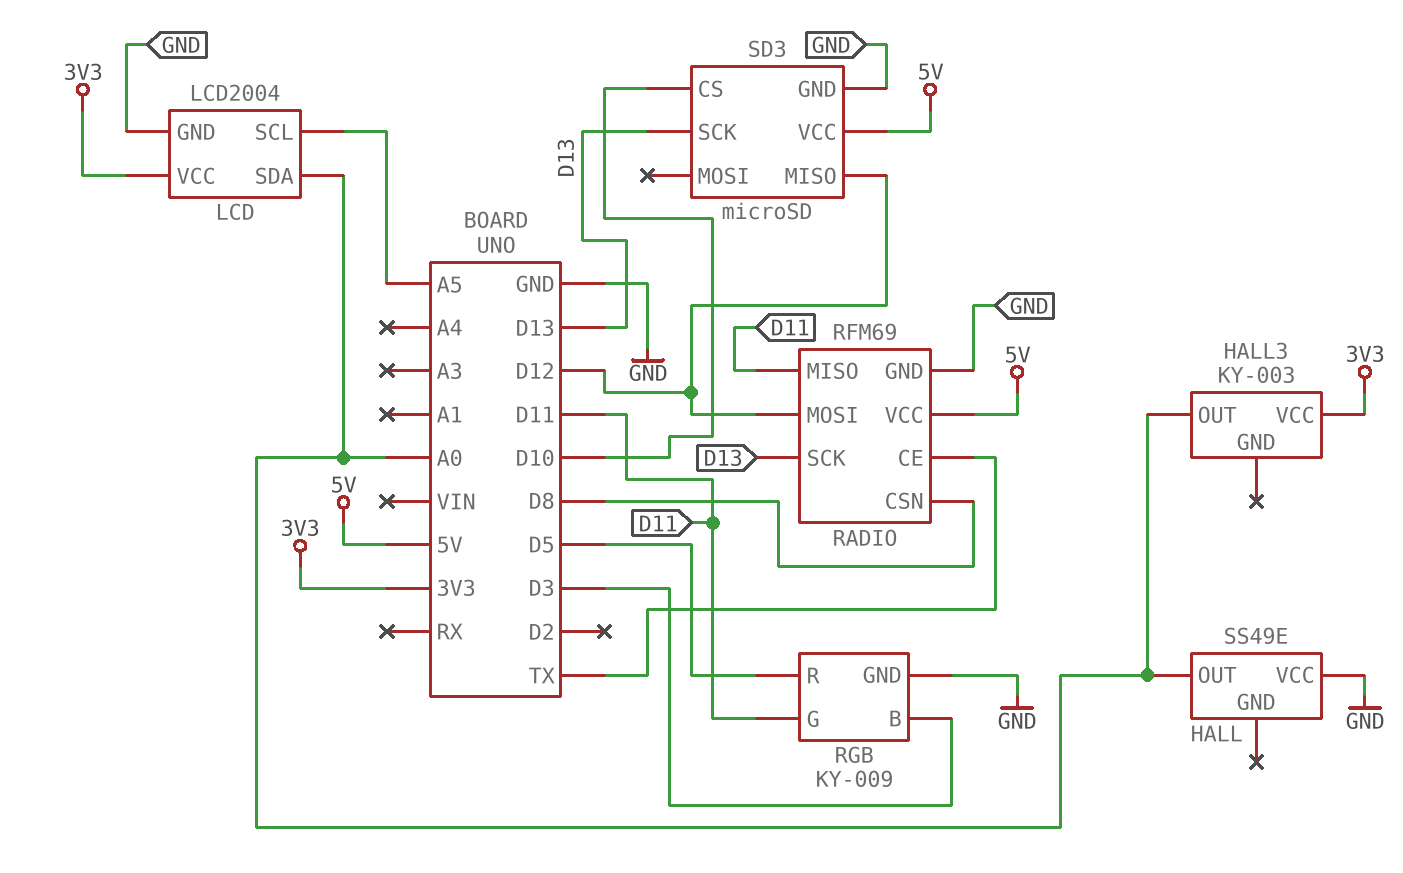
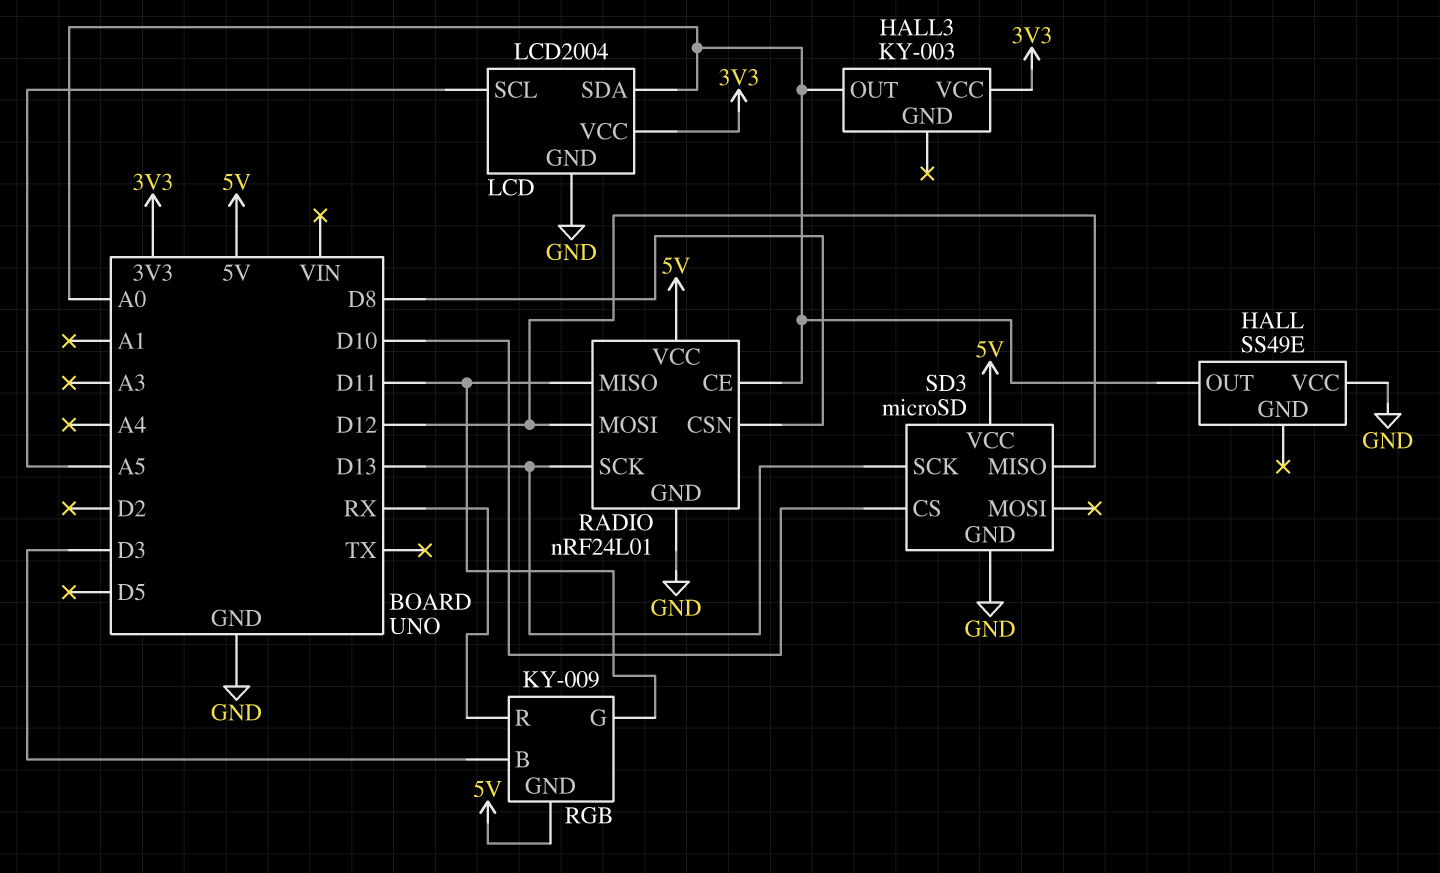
RADIO: RFM69 -> nRF24L01
RADIO pin CE: TX -> A0
RGB pin GND: GND -> 5V
RGB pin R: D5 -> RX

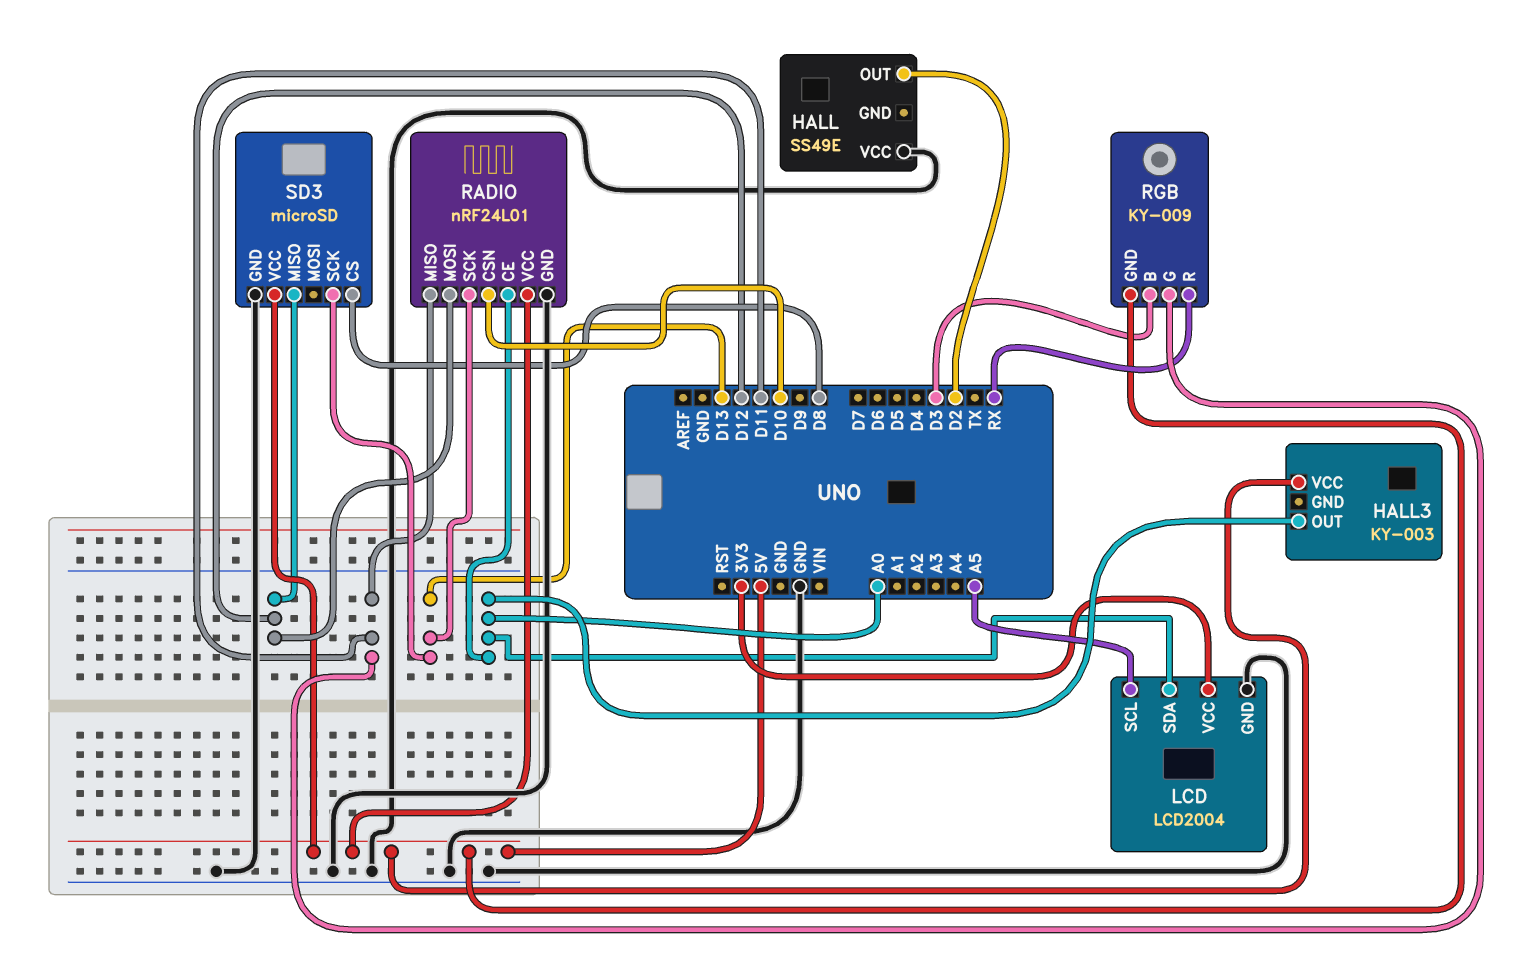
HALL pin OUT: A0 -> D2
HALL3 pin VCC: 3V3 -> 5V
RADIO pin CSN: D8 -> D10
SD3 pin CS: D10 -> D8

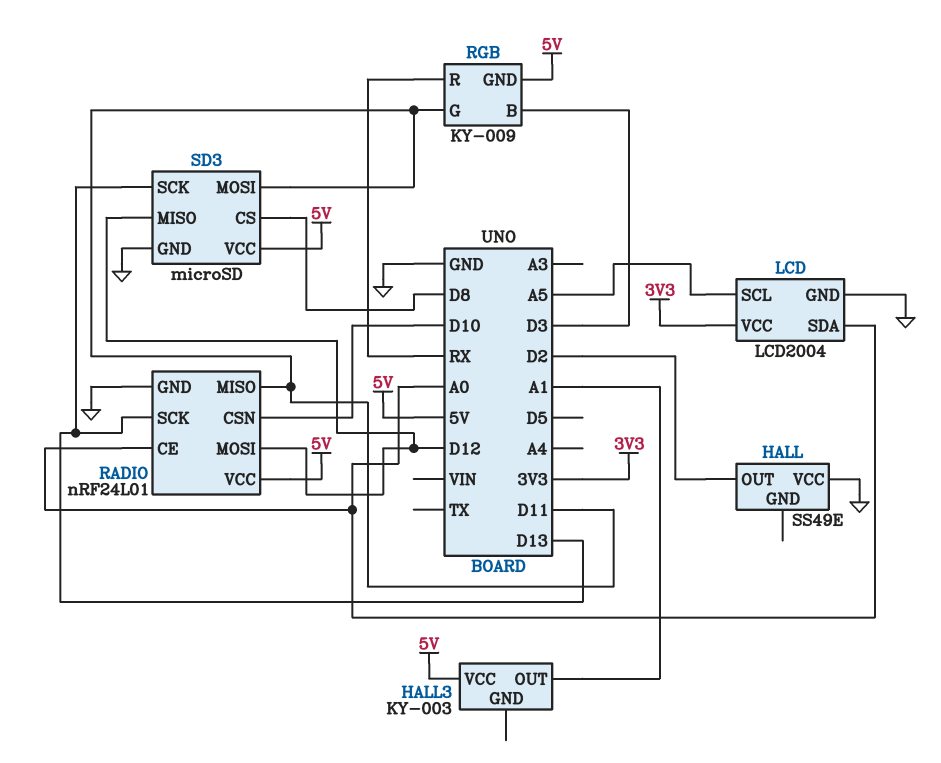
HALL3 pin OUT: A0 -> A1
SD3 pin MOSI: none -> D11

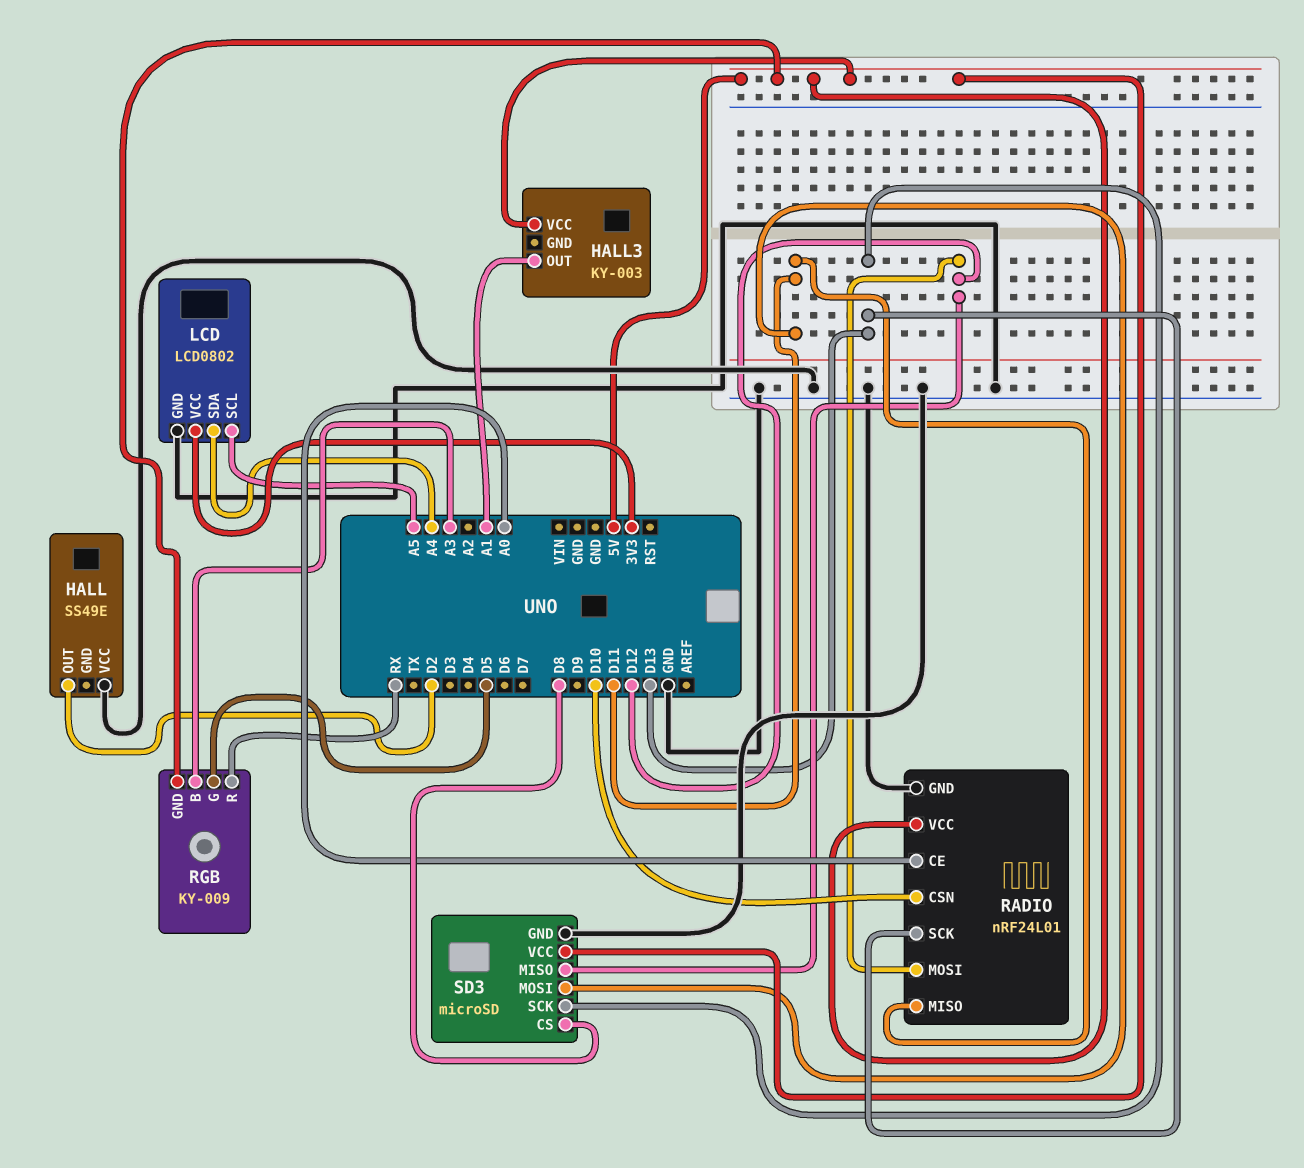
LCD: LCD2004 -> LCD0802
LCD pin SDA: A0 -> A4
RGB pin B: D3 -> A3
RGB pin G: D11 -> D5

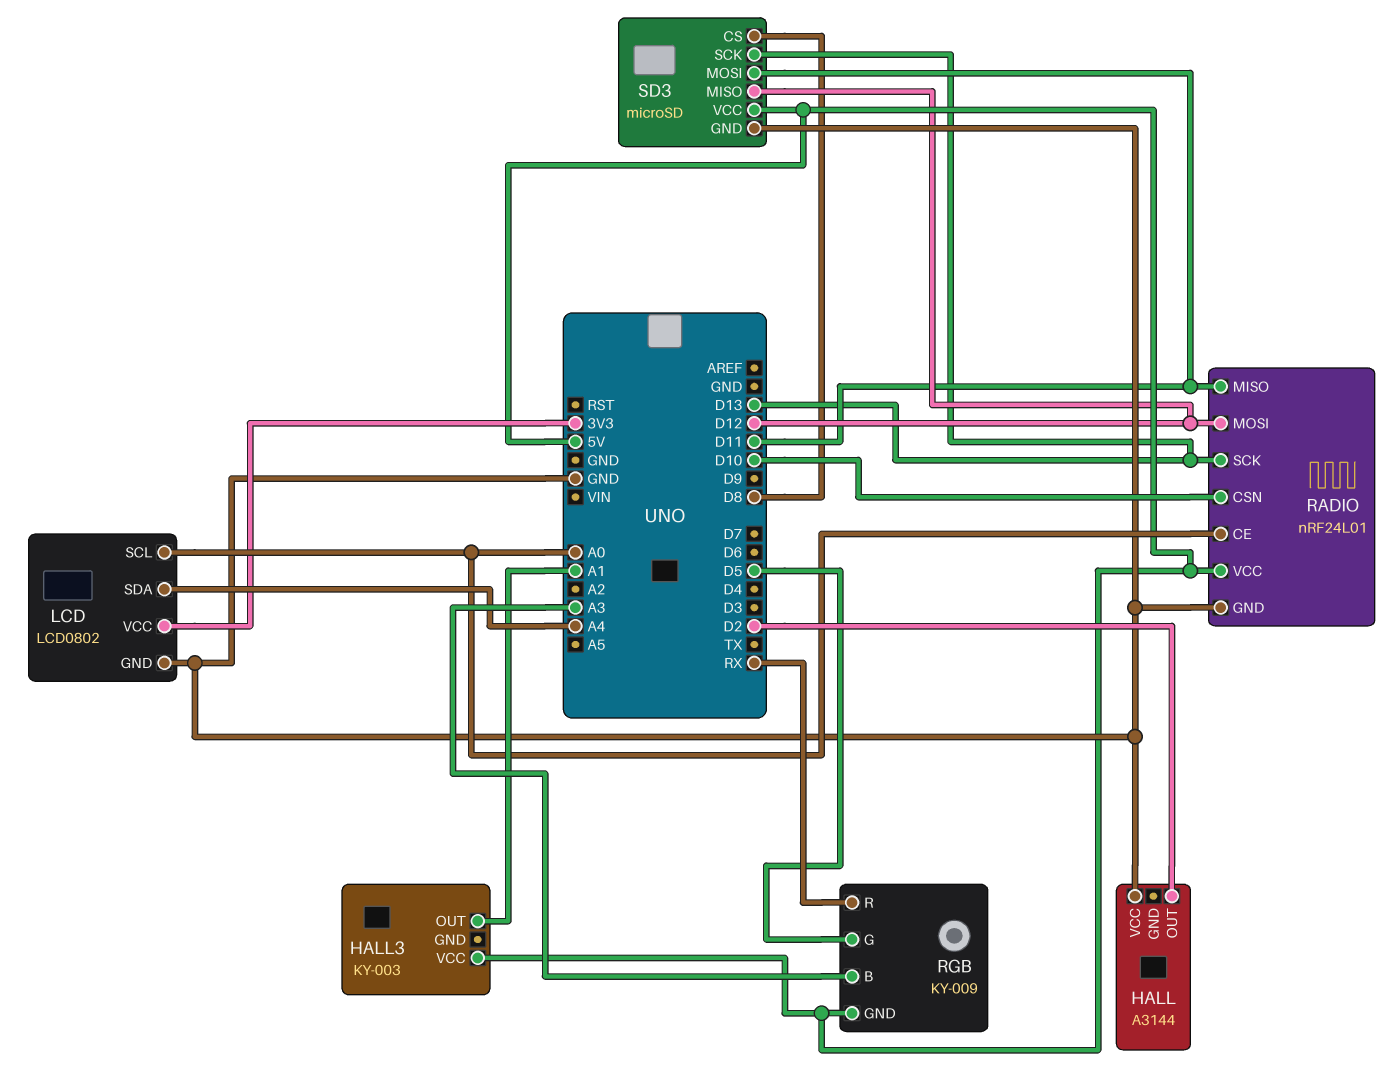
HALL: SS49E -> A3144
LCD pin SCL: A5 -> A0

